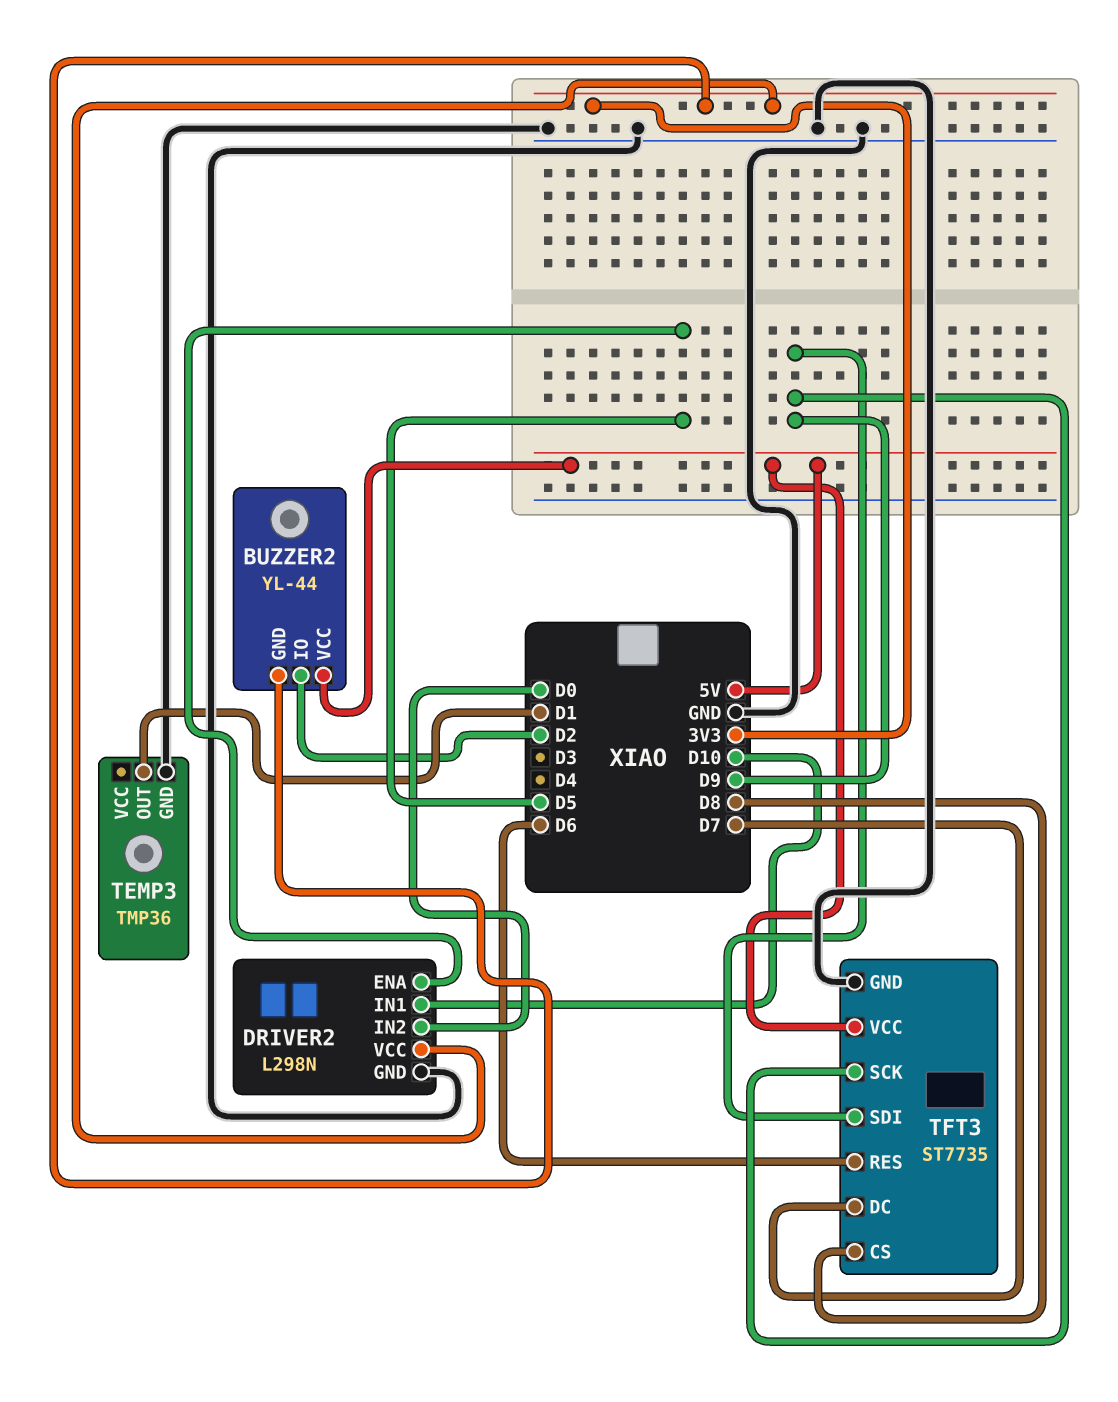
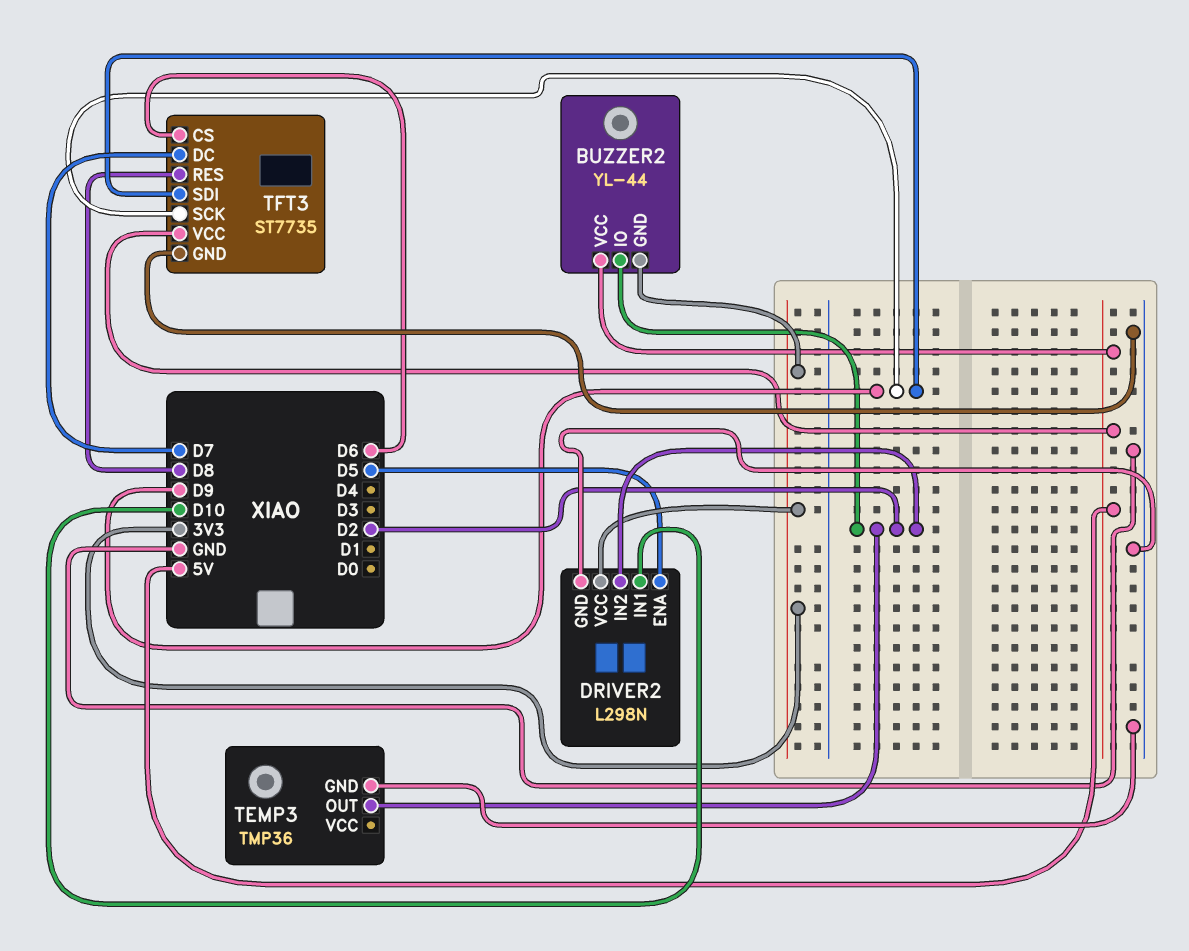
DRIVER2 pin IN2: D0 -> D2
TEMP3 pin OUT: D1 -> D2
TFT3 pin CS: D8 -> D6
TFT3 pin RES: D6 -> D8

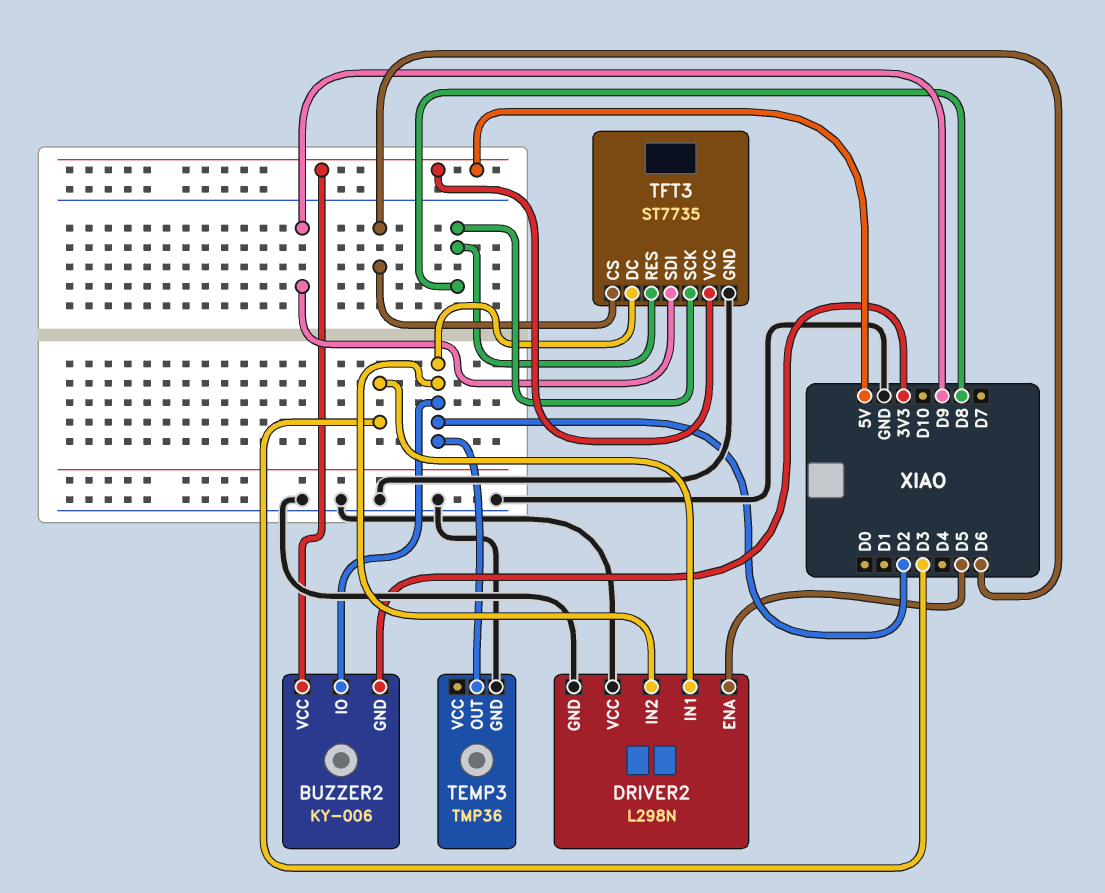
BUZZER2: YL-44 -> KY-006
DRIVER2 pin IN1: D10 -> D3
DRIVER2 pin VCC: 3V3 -> GND
TFT3 pin DC: D7 -> D2
TFT3 pin SCK: D9 -> D8

